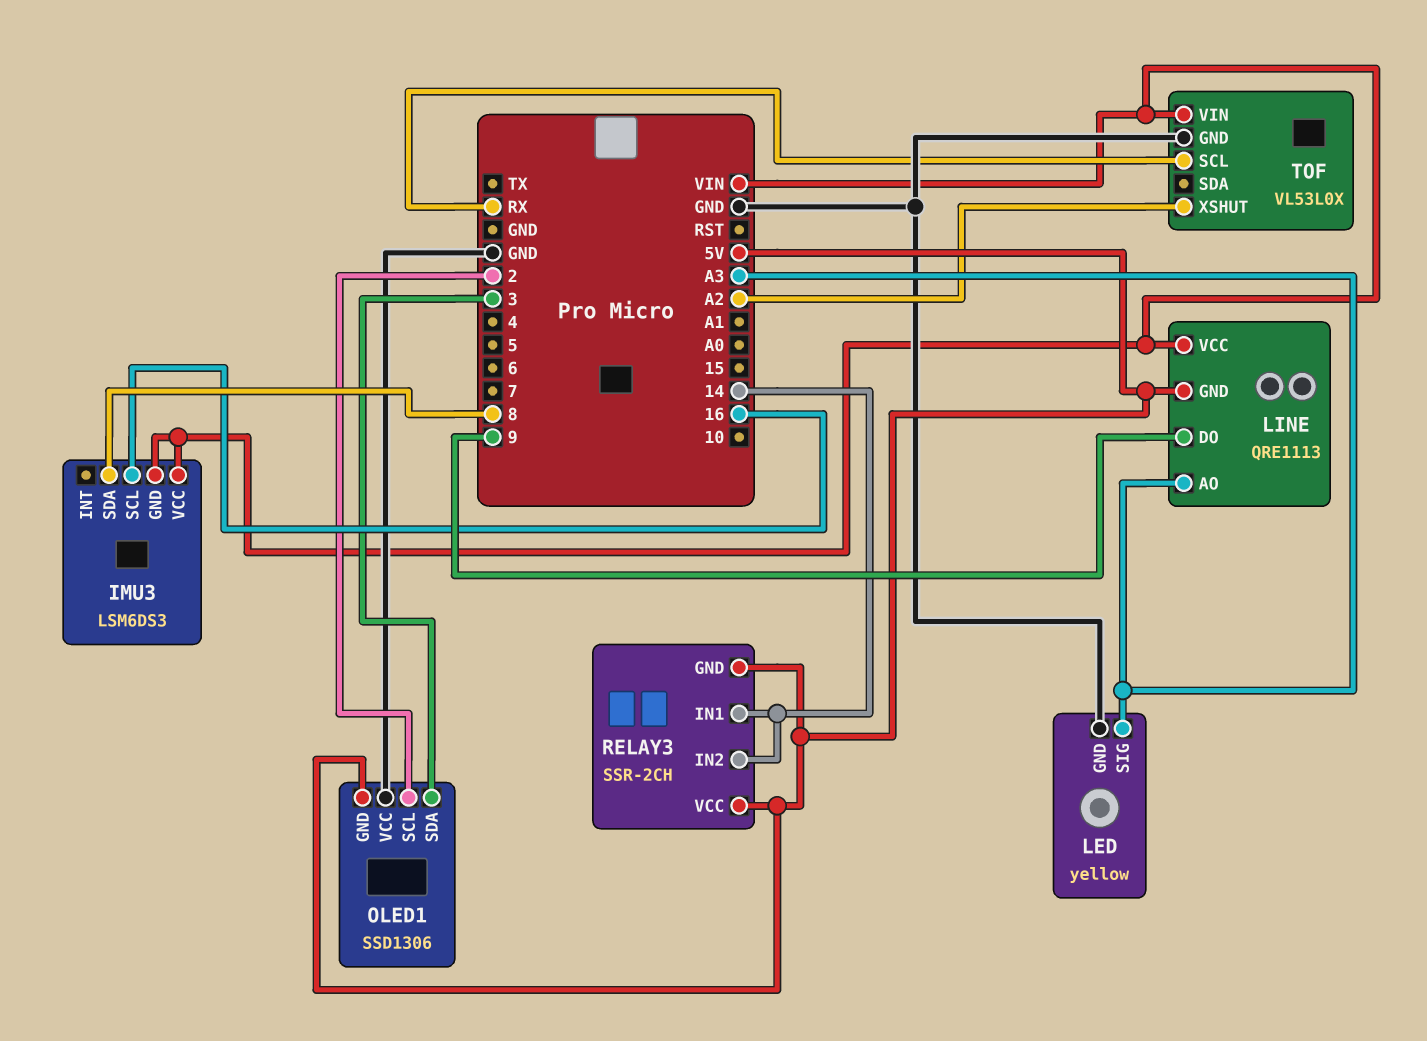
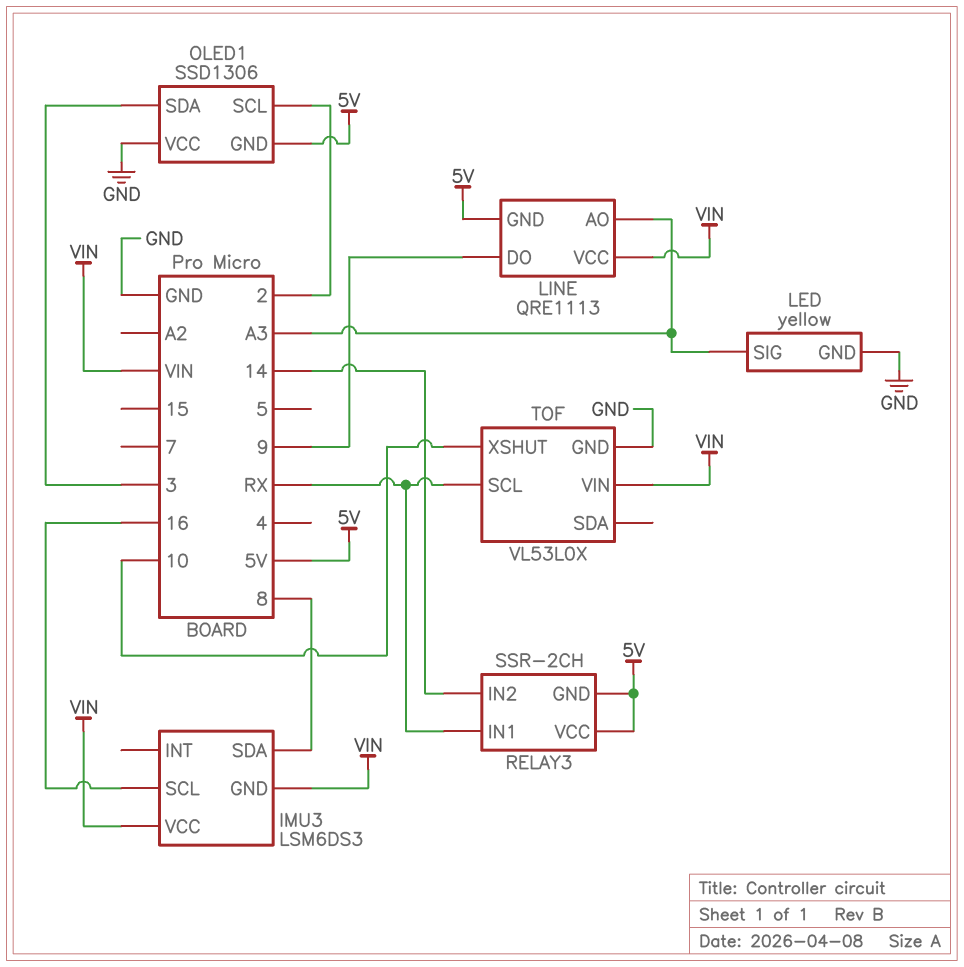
RELAY3 pin IN1: 14 -> RX
TOF pin XSHUT: A2 -> 10

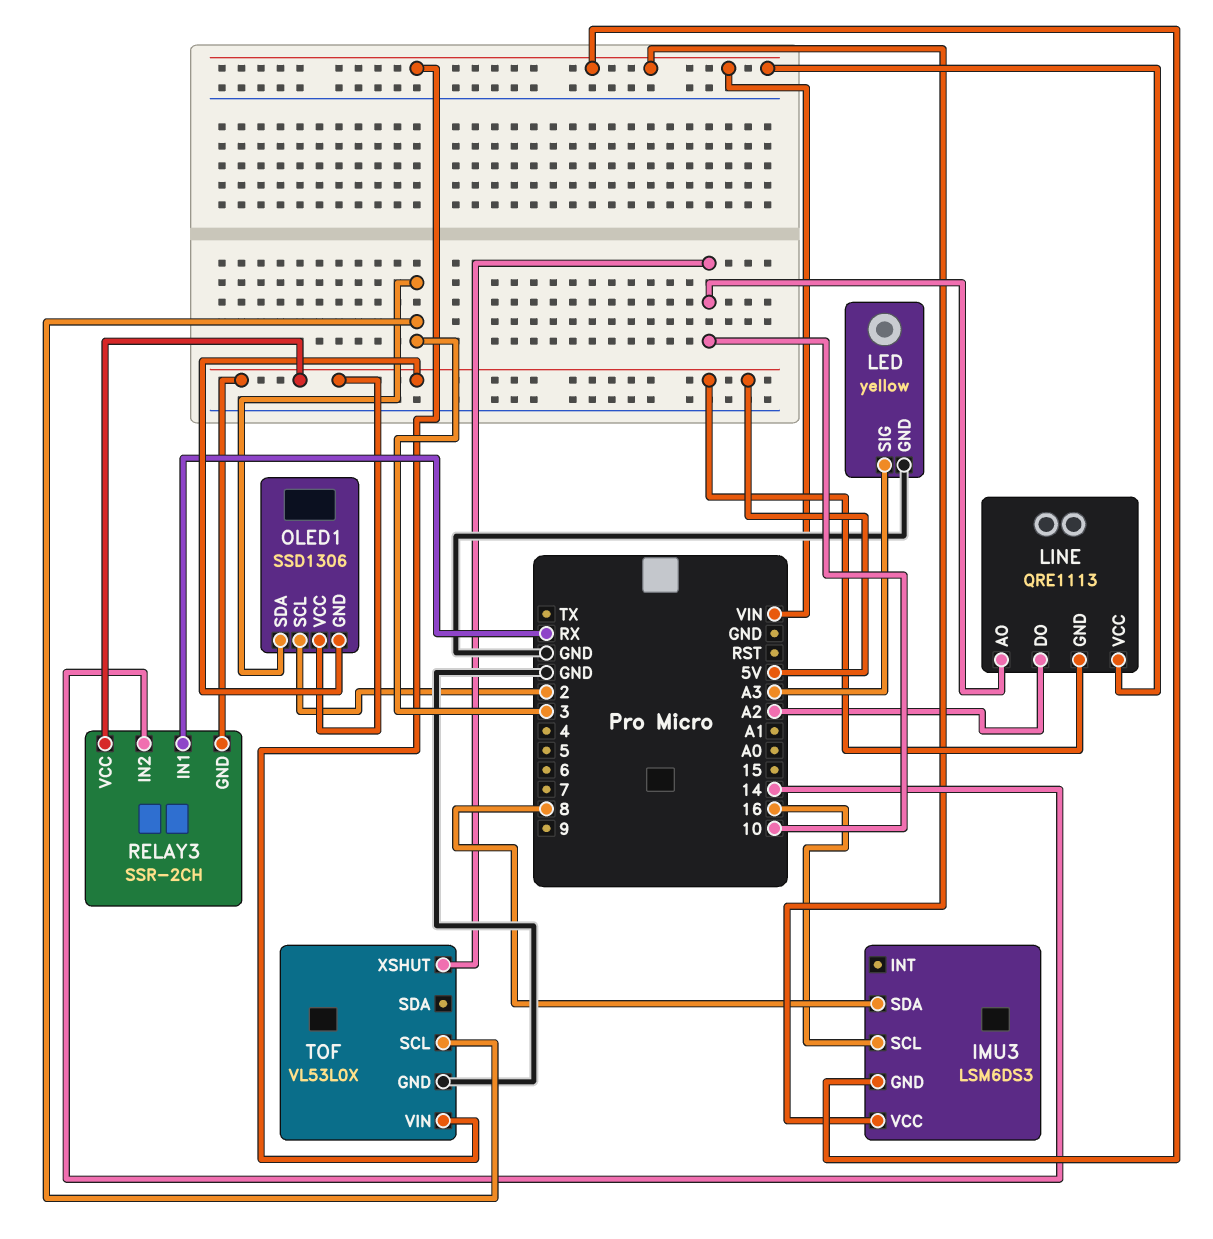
LINE pin AO: A3 -> 10
LINE pin DO: 9 -> A2
OLED1 pin VCC: GND -> 5V
TOF pin SCL: RX -> 3

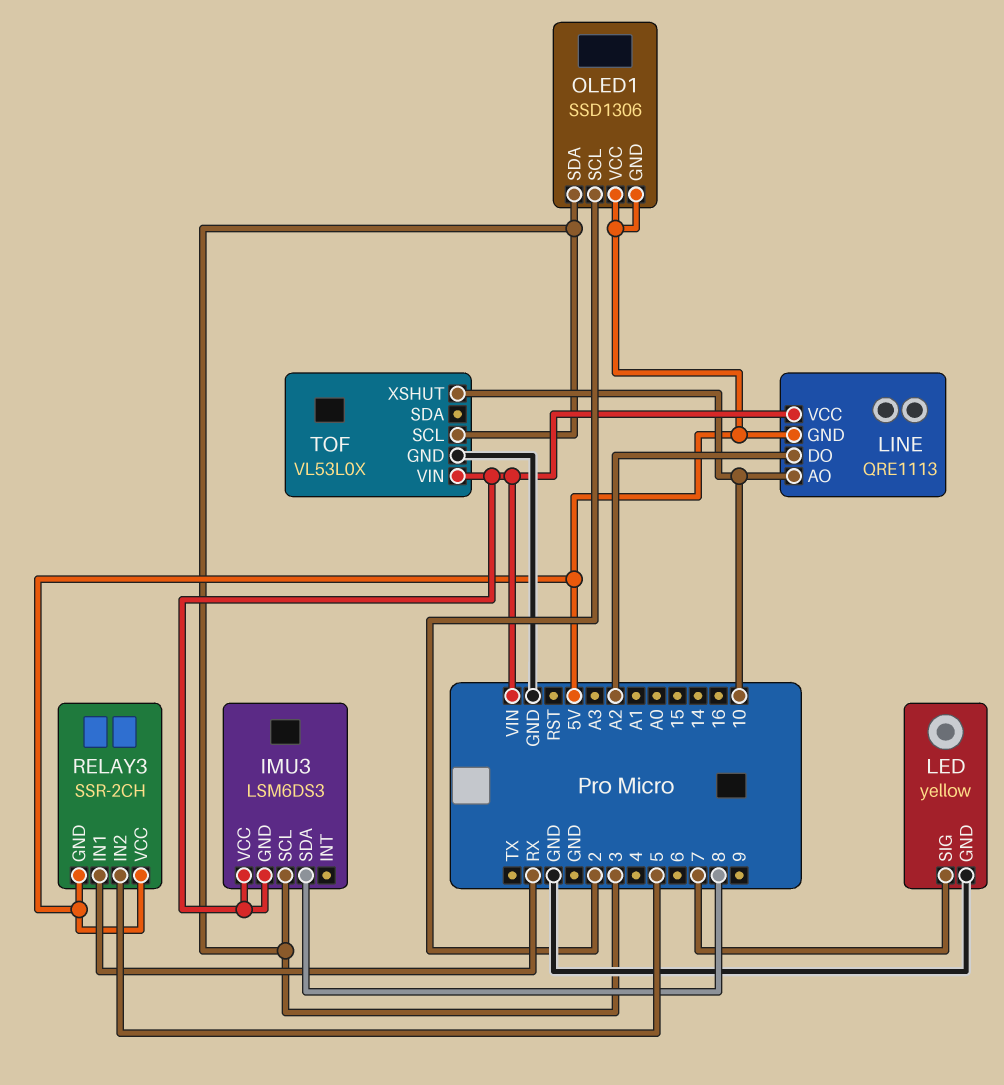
IMU3 pin SCL: 16 -> 3
LED pin SIG: A3 -> 7
RELAY3 pin IN2: 14 -> 5

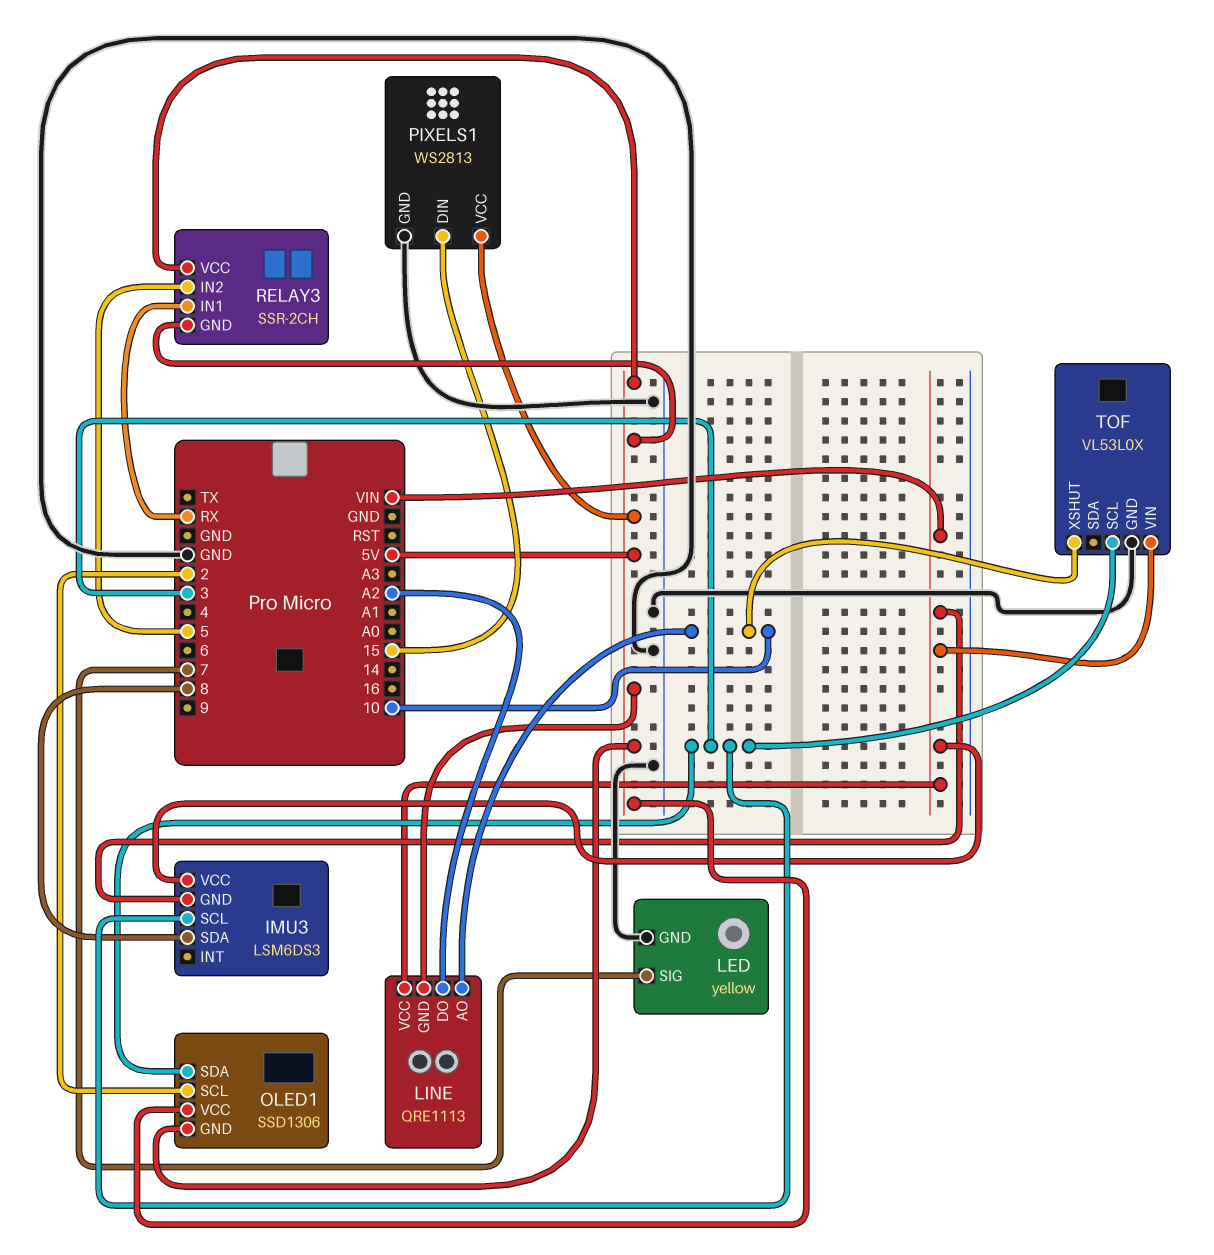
PIXELS1: none -> WS2813
PIXELS1 pin DIN: none -> 15
PIXELS1 pin GND: none -> GND
PIXELS1 pin VCC: none -> 5V

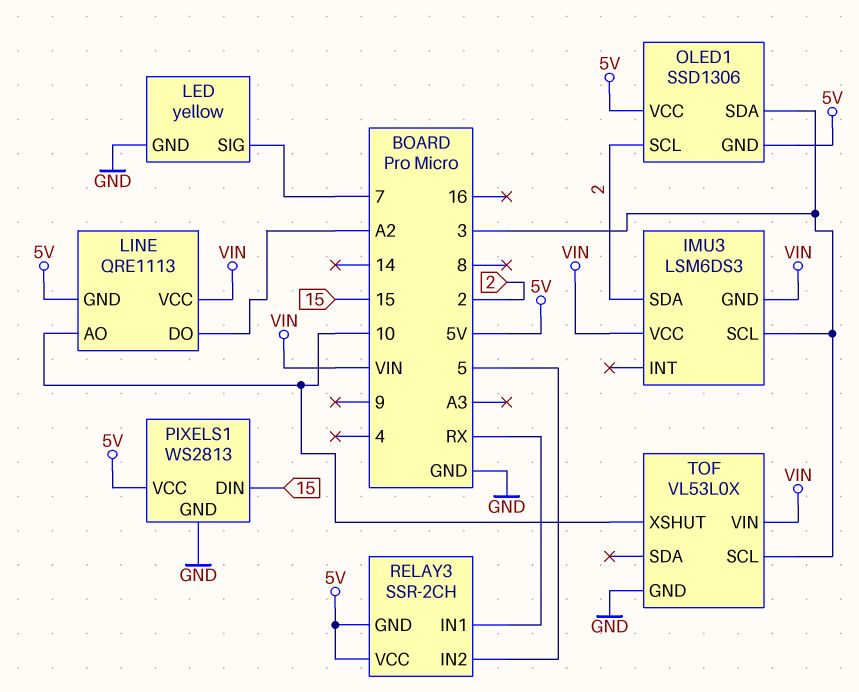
IMU3 pin SDA: 8 -> 2

